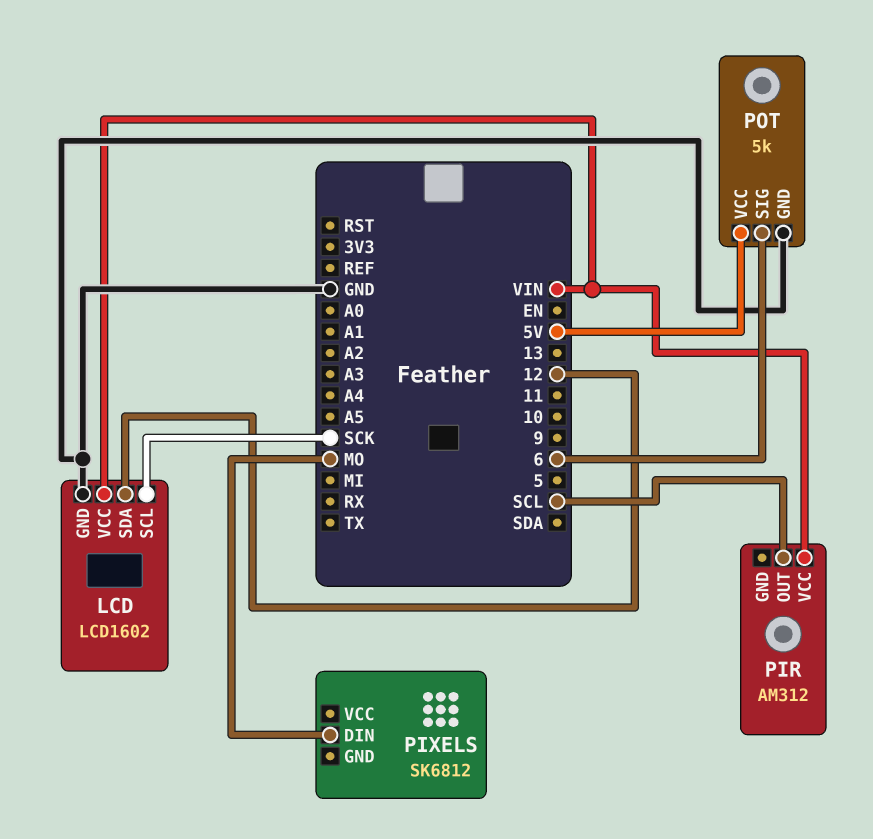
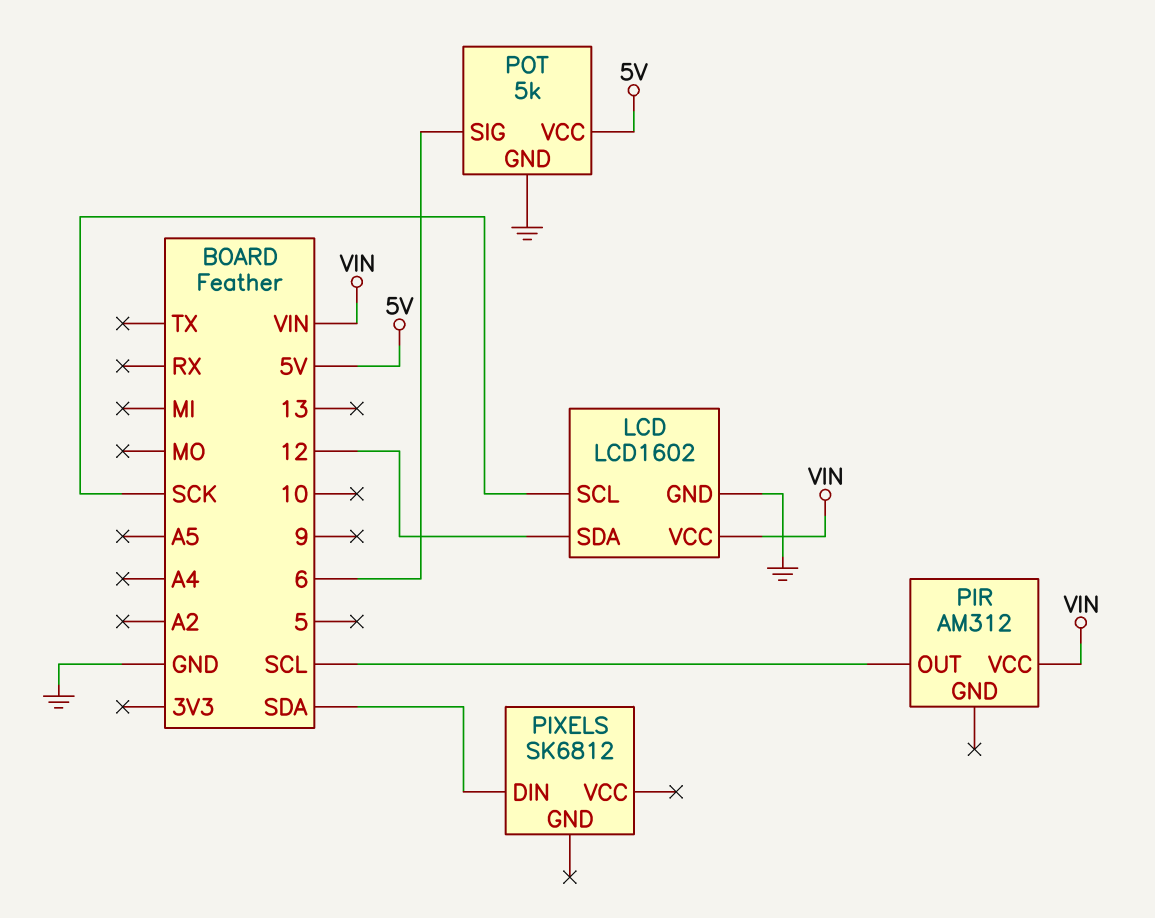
PIXELS pin DIN: MO -> SDA

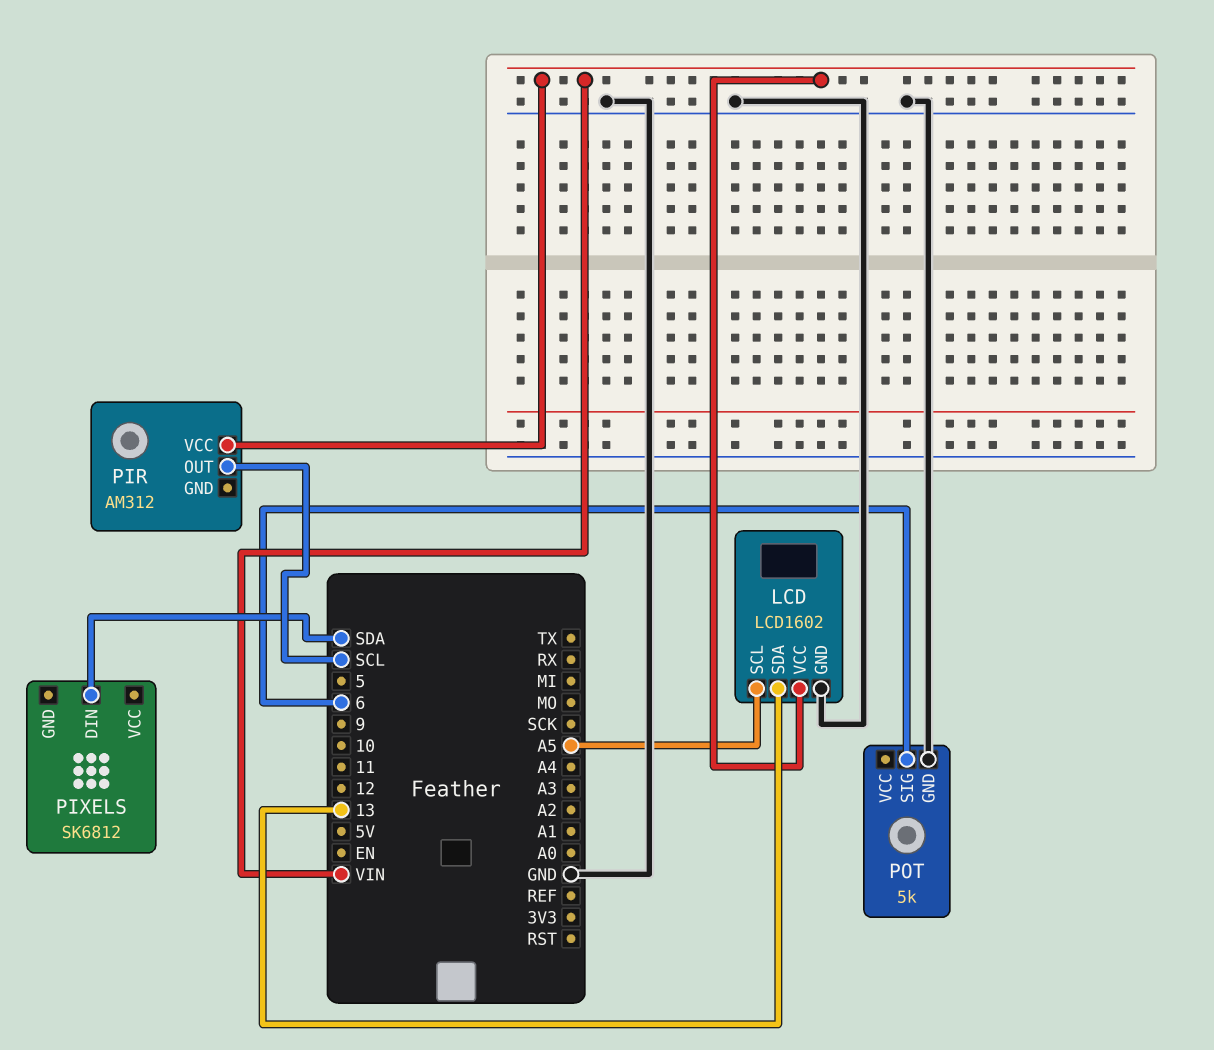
LCD pin SCL: SCK -> A5
LCD pin SDA: 12 -> 13
POT pin VCC: 5V -> none

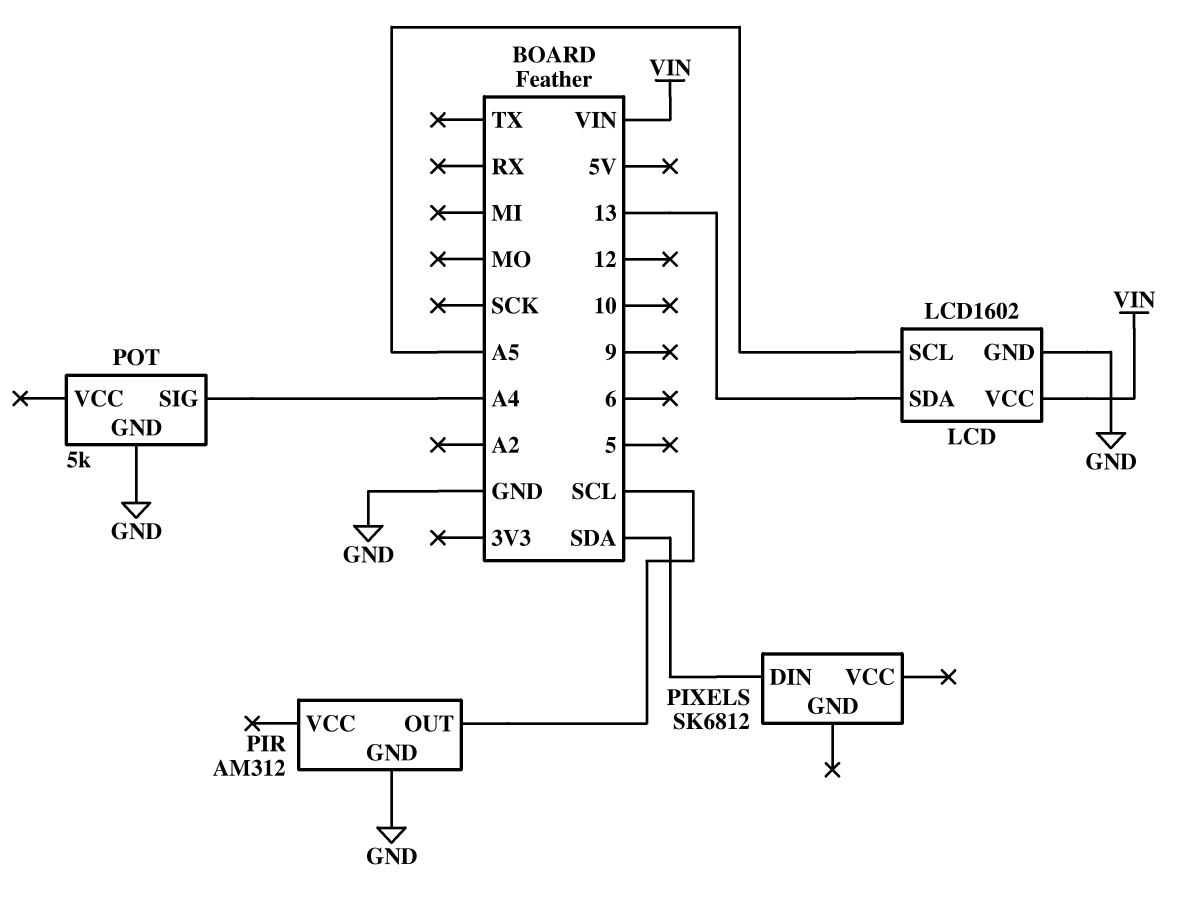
PIR pin GND: none -> GND
PIR pin VCC: VIN -> none
POT pin SIG: 6 -> A4

